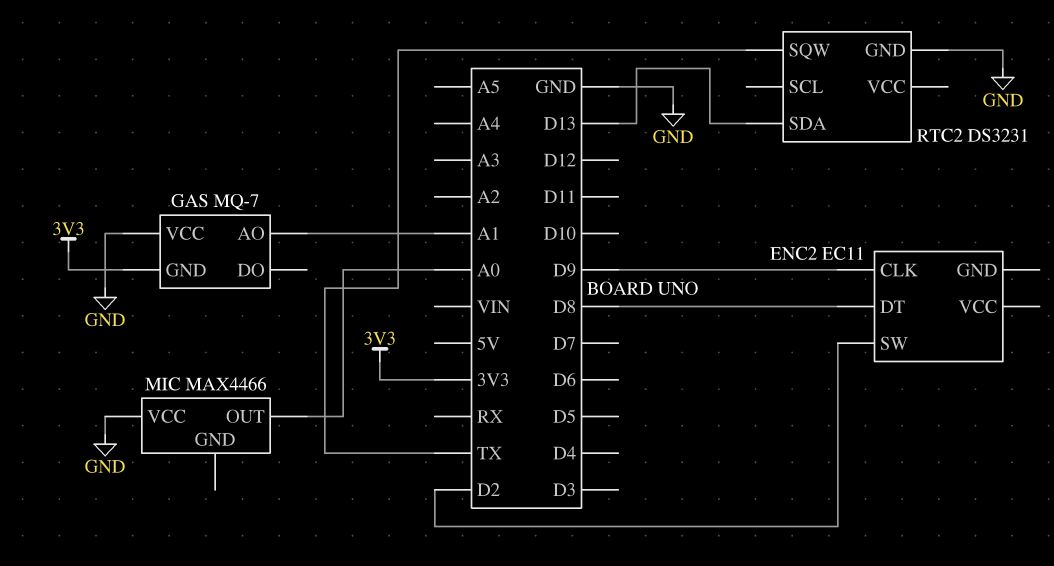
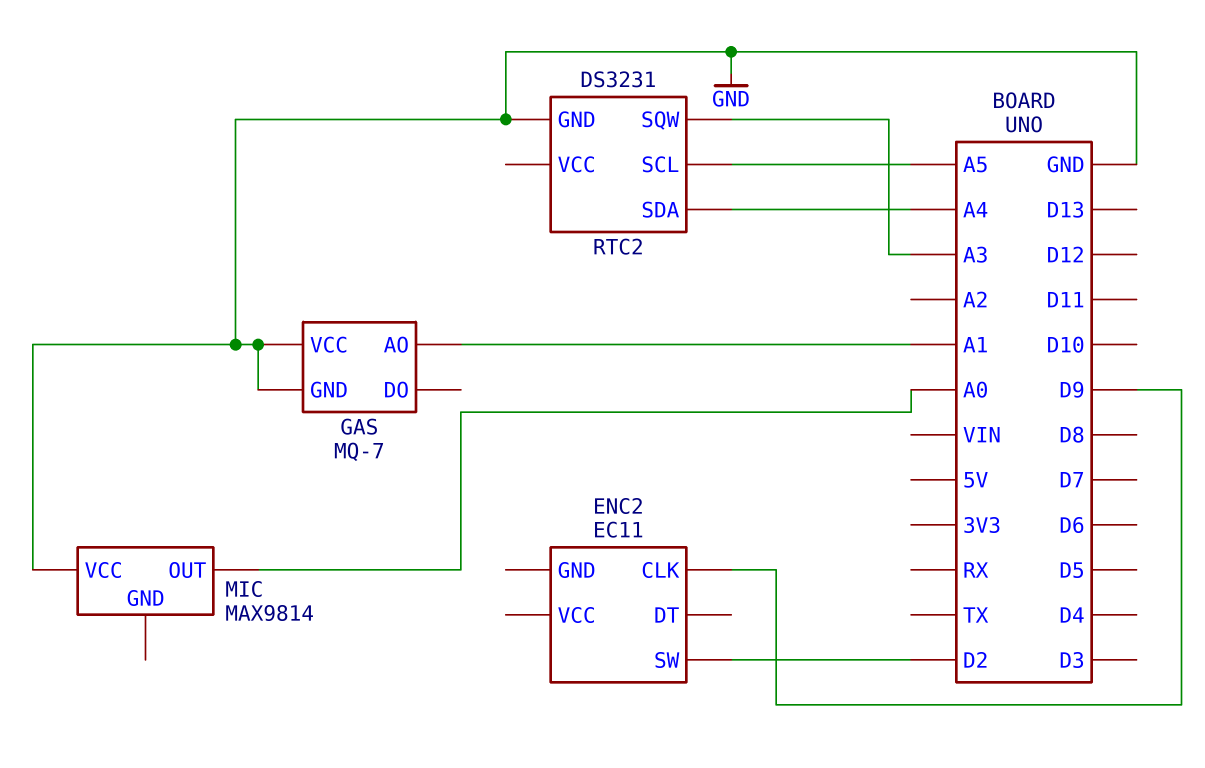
ENC2 pin DT: D8 -> none
GAS pin GND: 3V3 -> GND
MIC: MAX4466 -> MAX9814
RTC2 pin SCL: none -> A5
RTC2 pin SDA: D13 -> A4
RTC2 pin SQW: TX -> A3

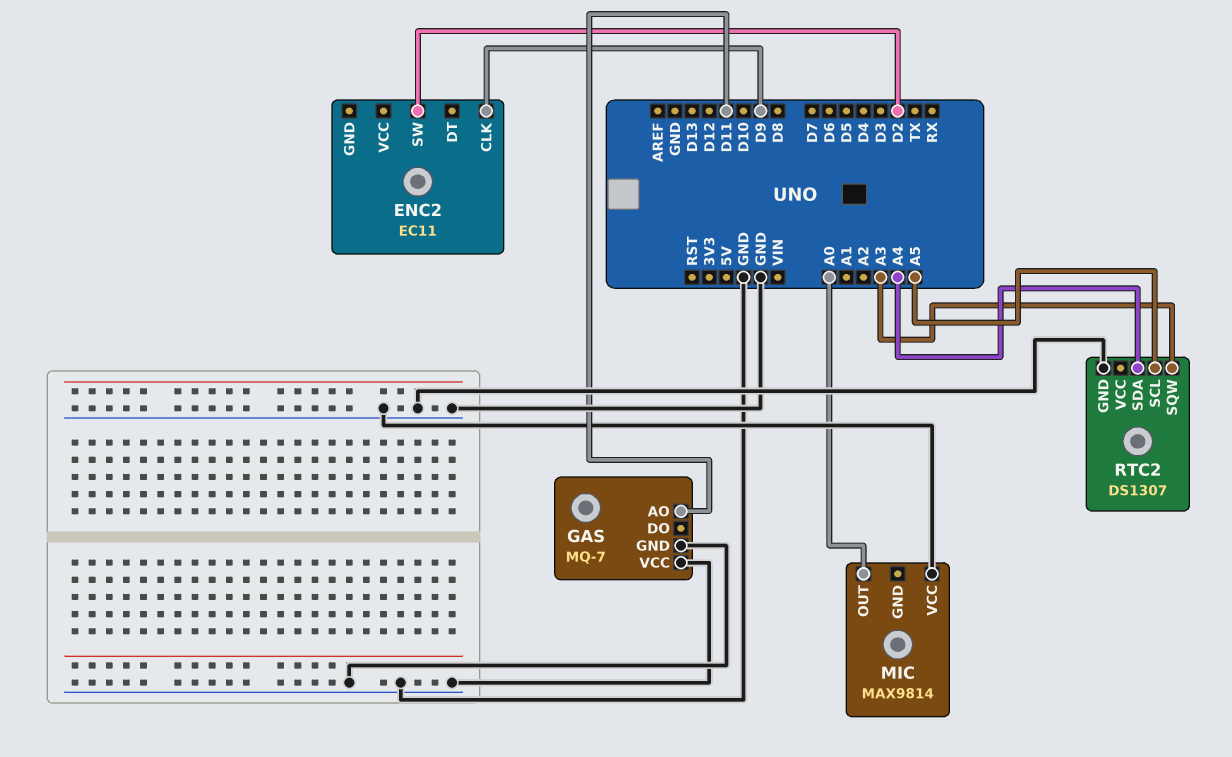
GAS pin AO: A1 -> D11
RTC2: DS3231 -> DS1307

